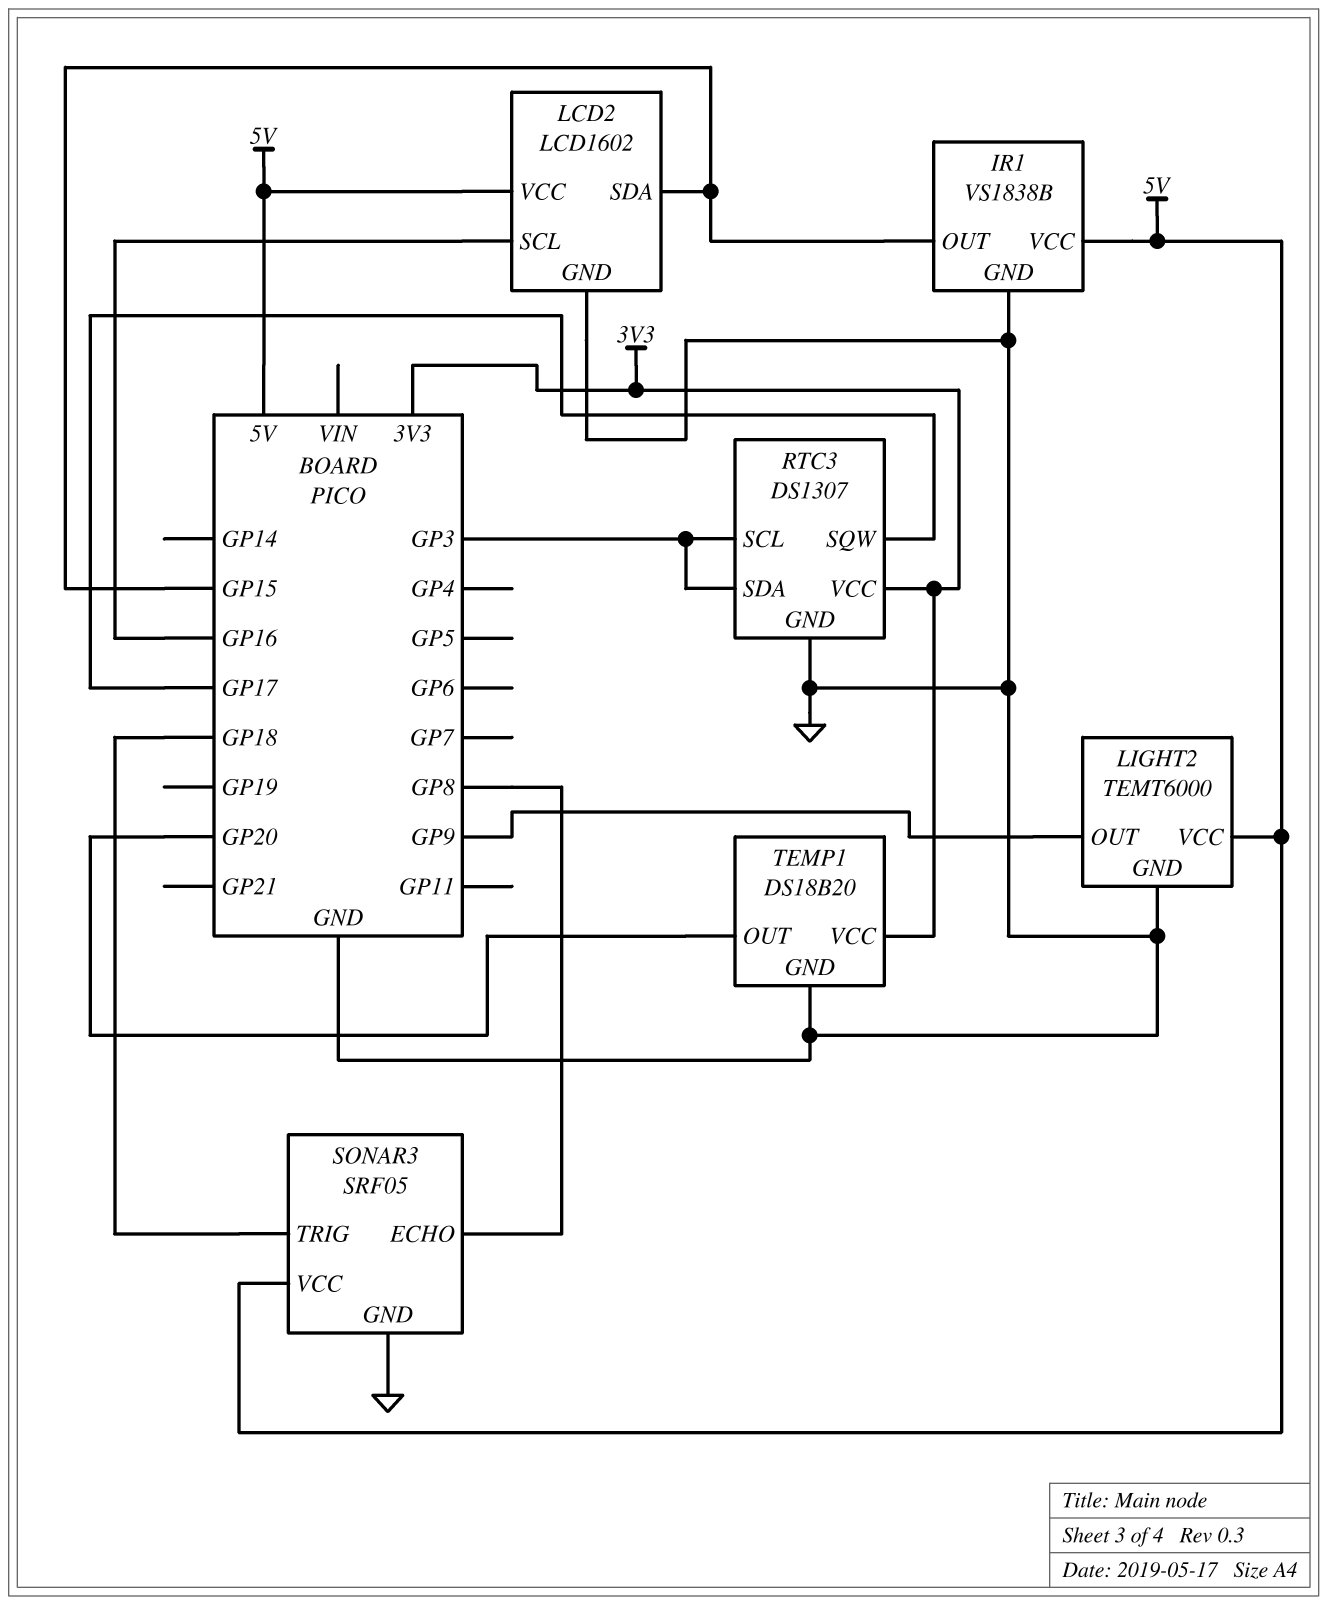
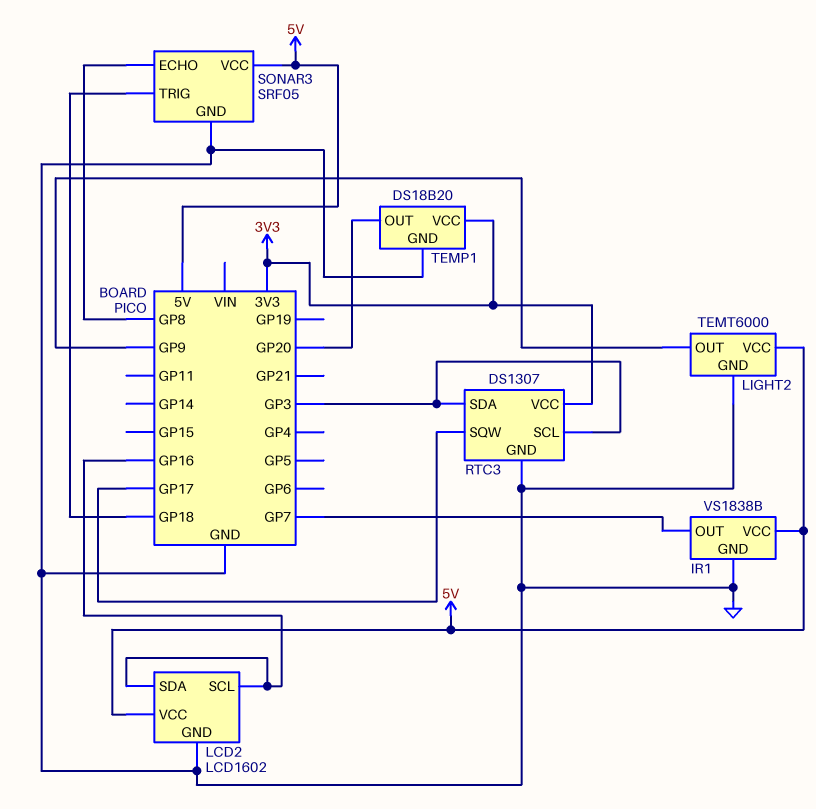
IR1 pin OUT: GP15 -> GP7
LCD2 pin SDA: GP15 -> GP16

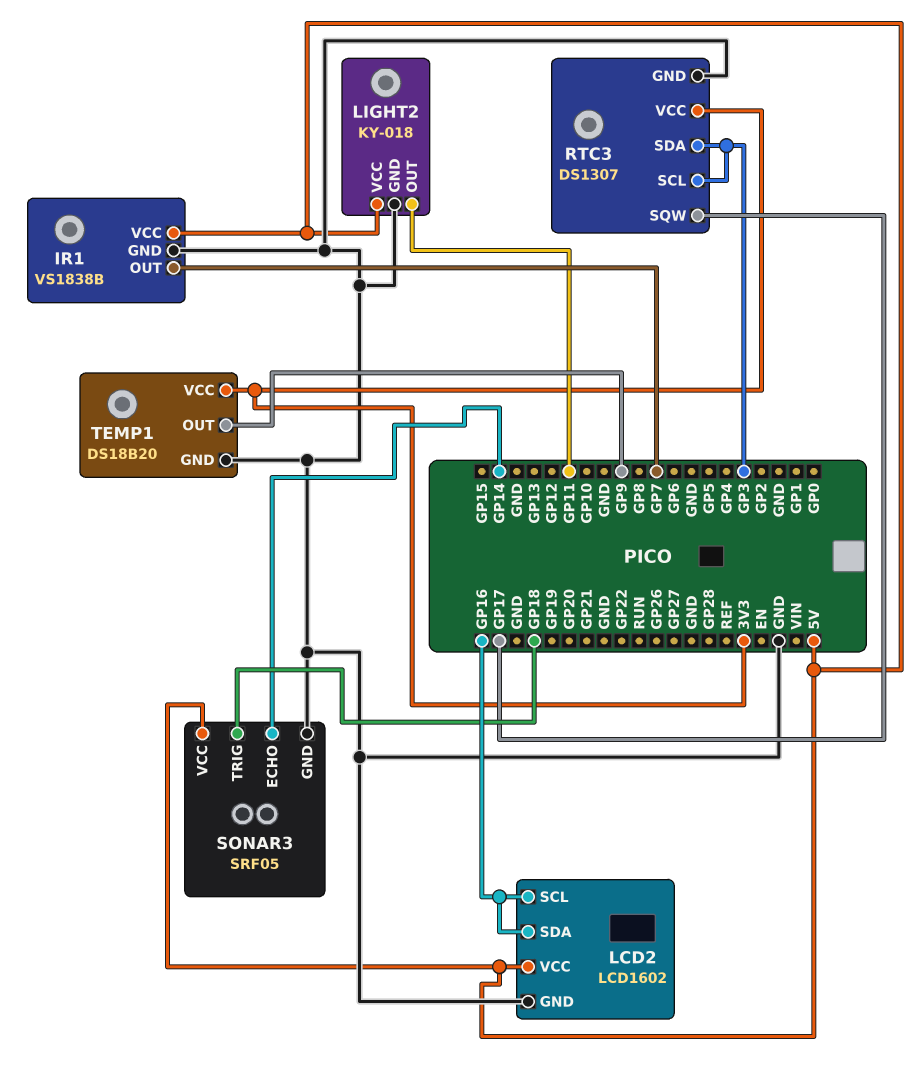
LIGHT2: TEMT6000 -> KY-018
LIGHT2 pin OUT: GP9 -> GP11
SONAR3 pin ECHO: GP8 -> GP14
TEMP1 pin OUT: GP20 -> GP9

